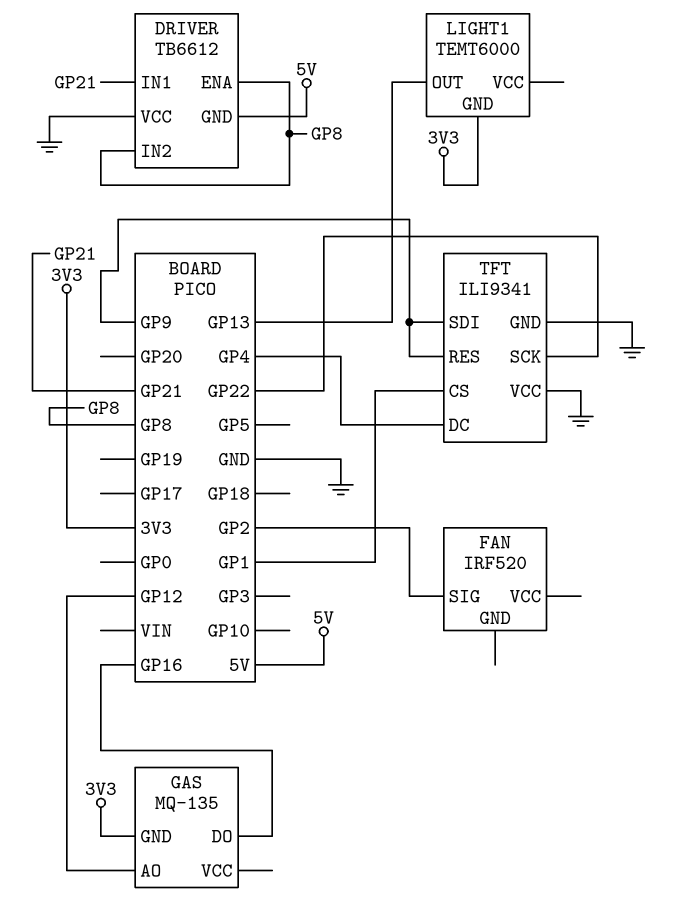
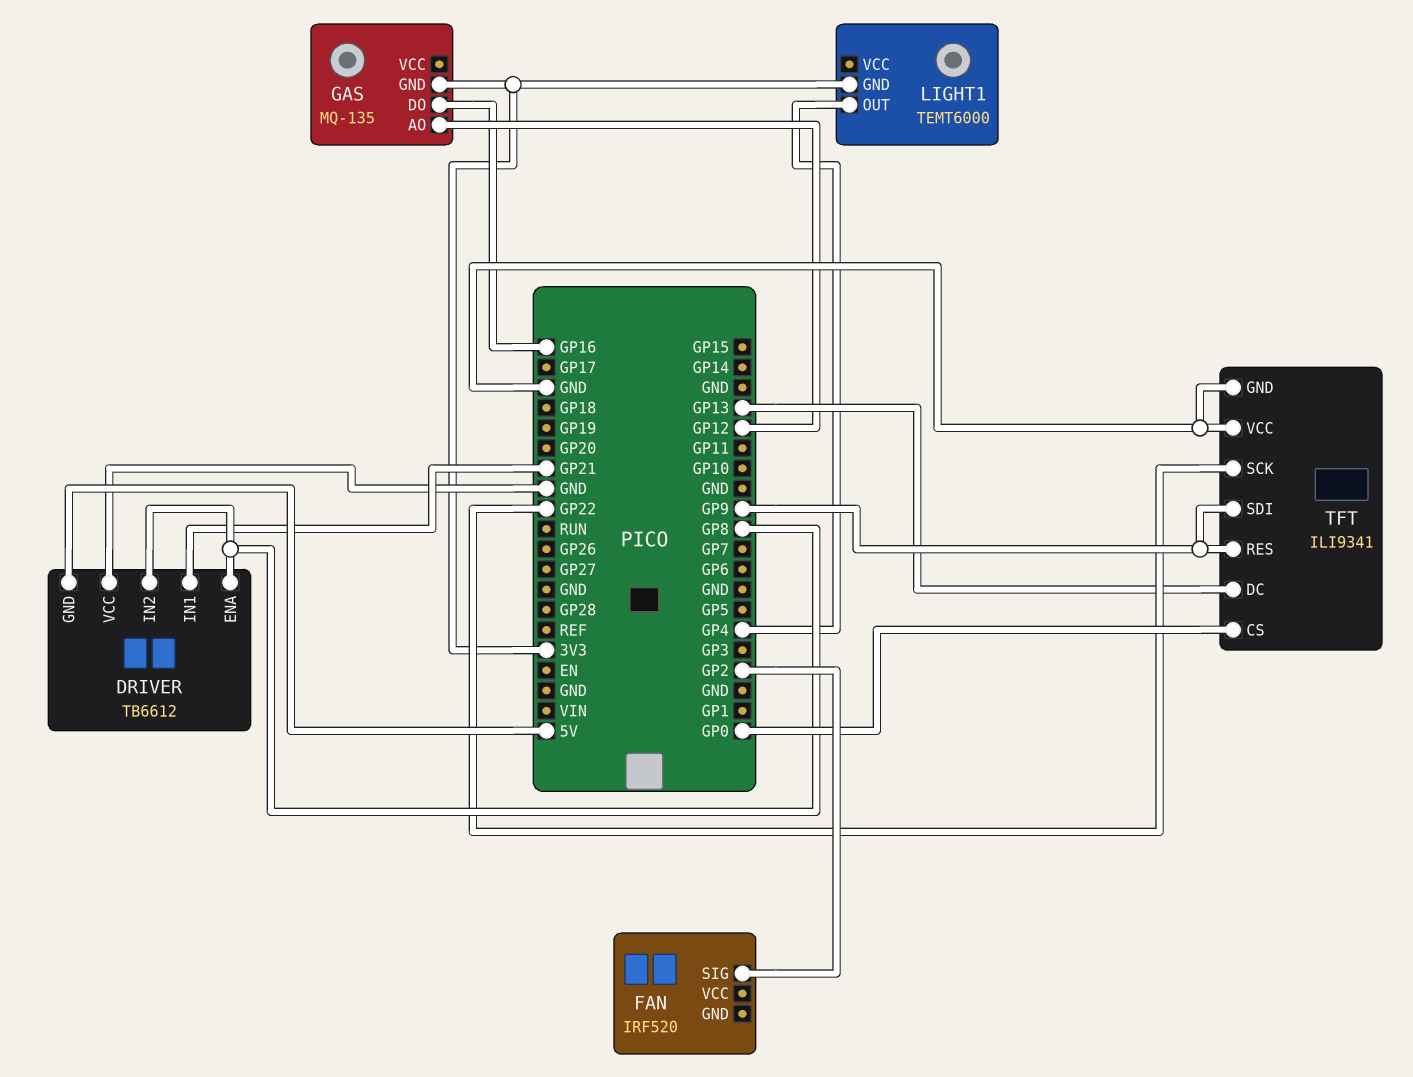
LIGHT1 pin OUT: GP13 -> GP4
TFT pin CS: GP1 -> GP0
TFT pin DC: GP4 -> GP13

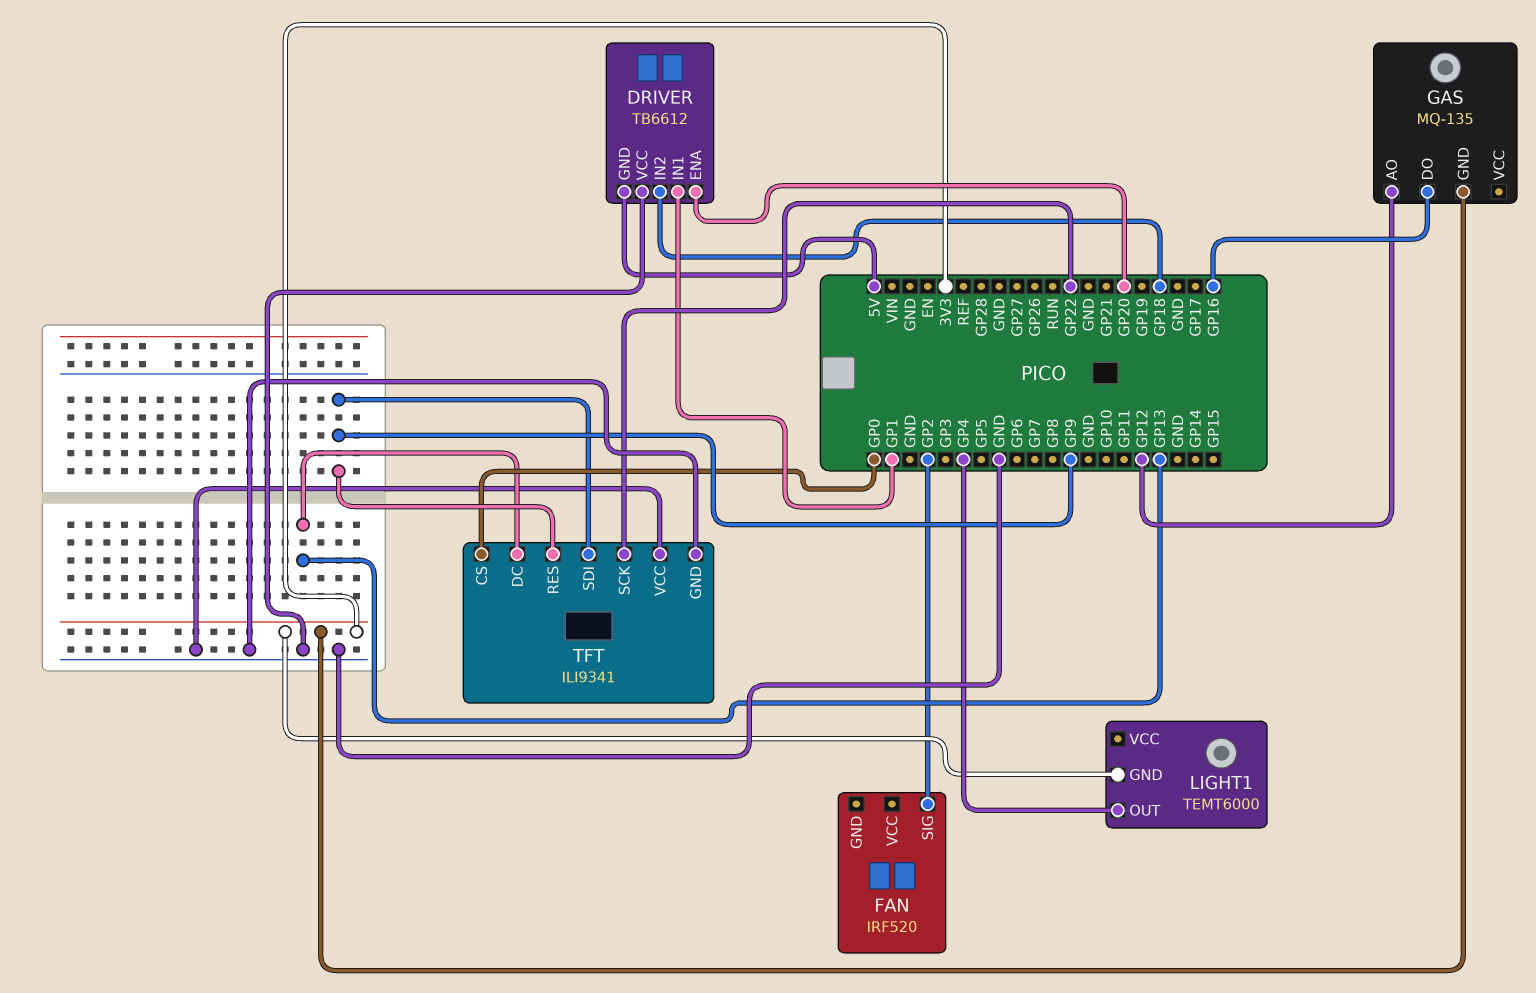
DRIVER pin ENA: GP8 -> GP20
DRIVER pin IN1: GP21 -> GP1
DRIVER pin IN2: GP8 -> GP18

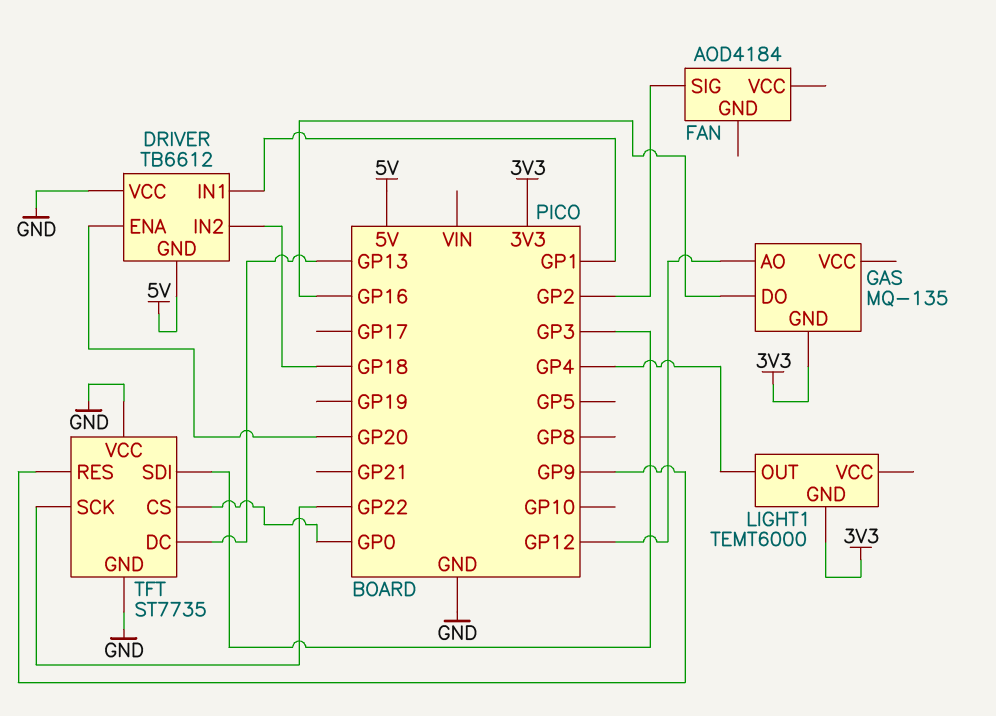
FAN: IRF520 -> AOD4184
TFT: ILI9341 -> ST7735
TFT pin SDI: GP9 -> GP3

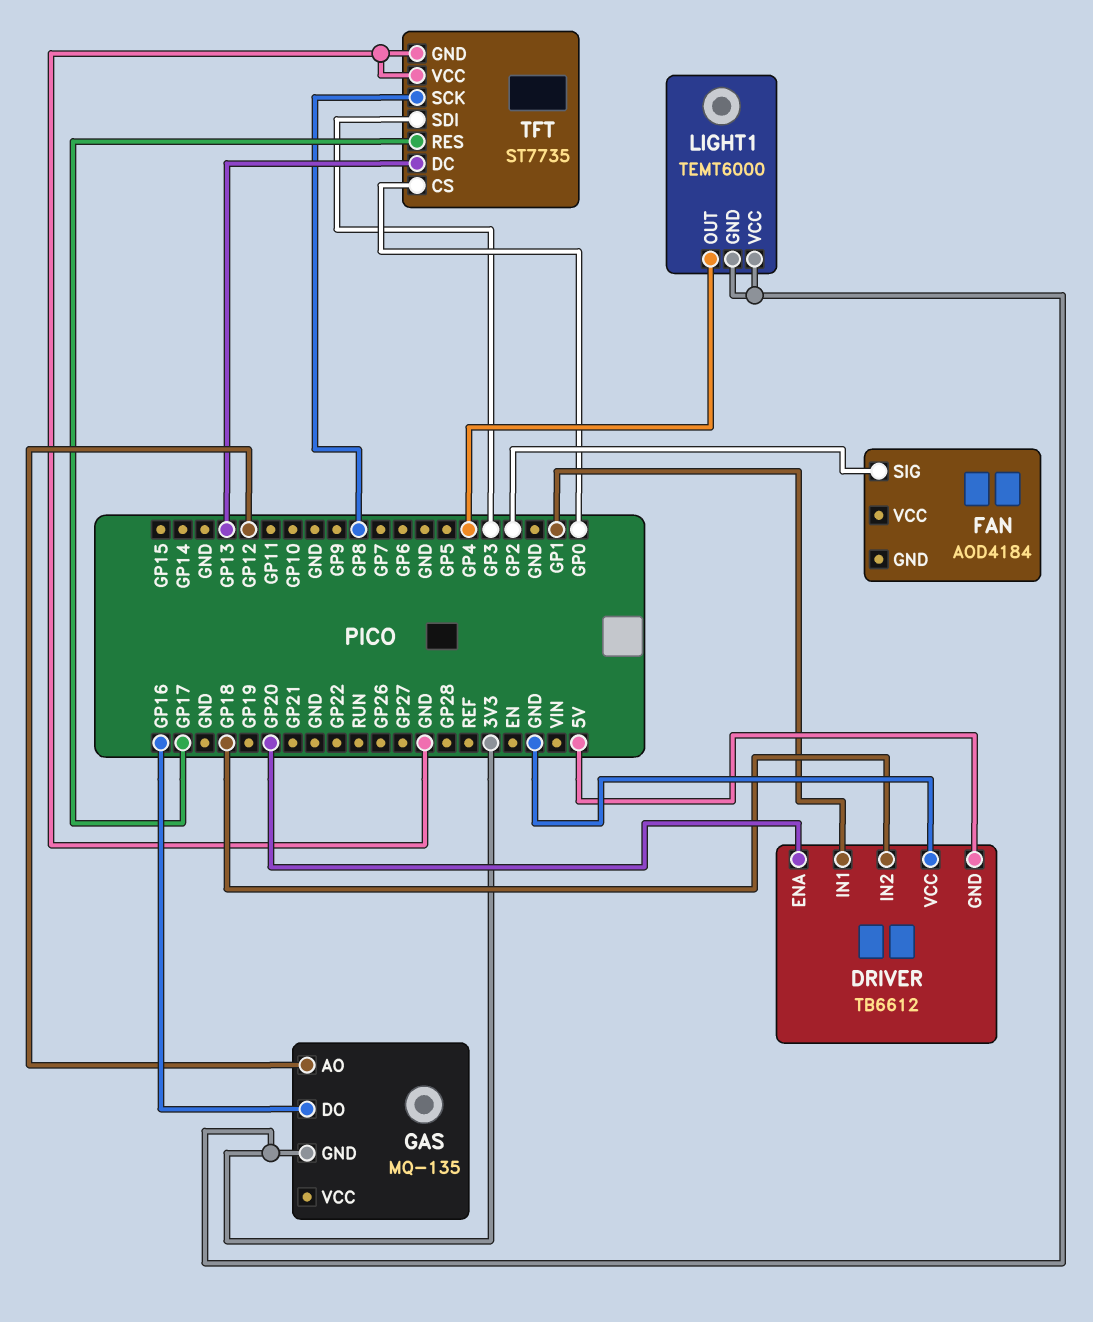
LIGHT1 pin VCC: none -> 3V3
TFT pin RES: GP9 -> GP17
TFT pin SCK: GP22 -> GP8

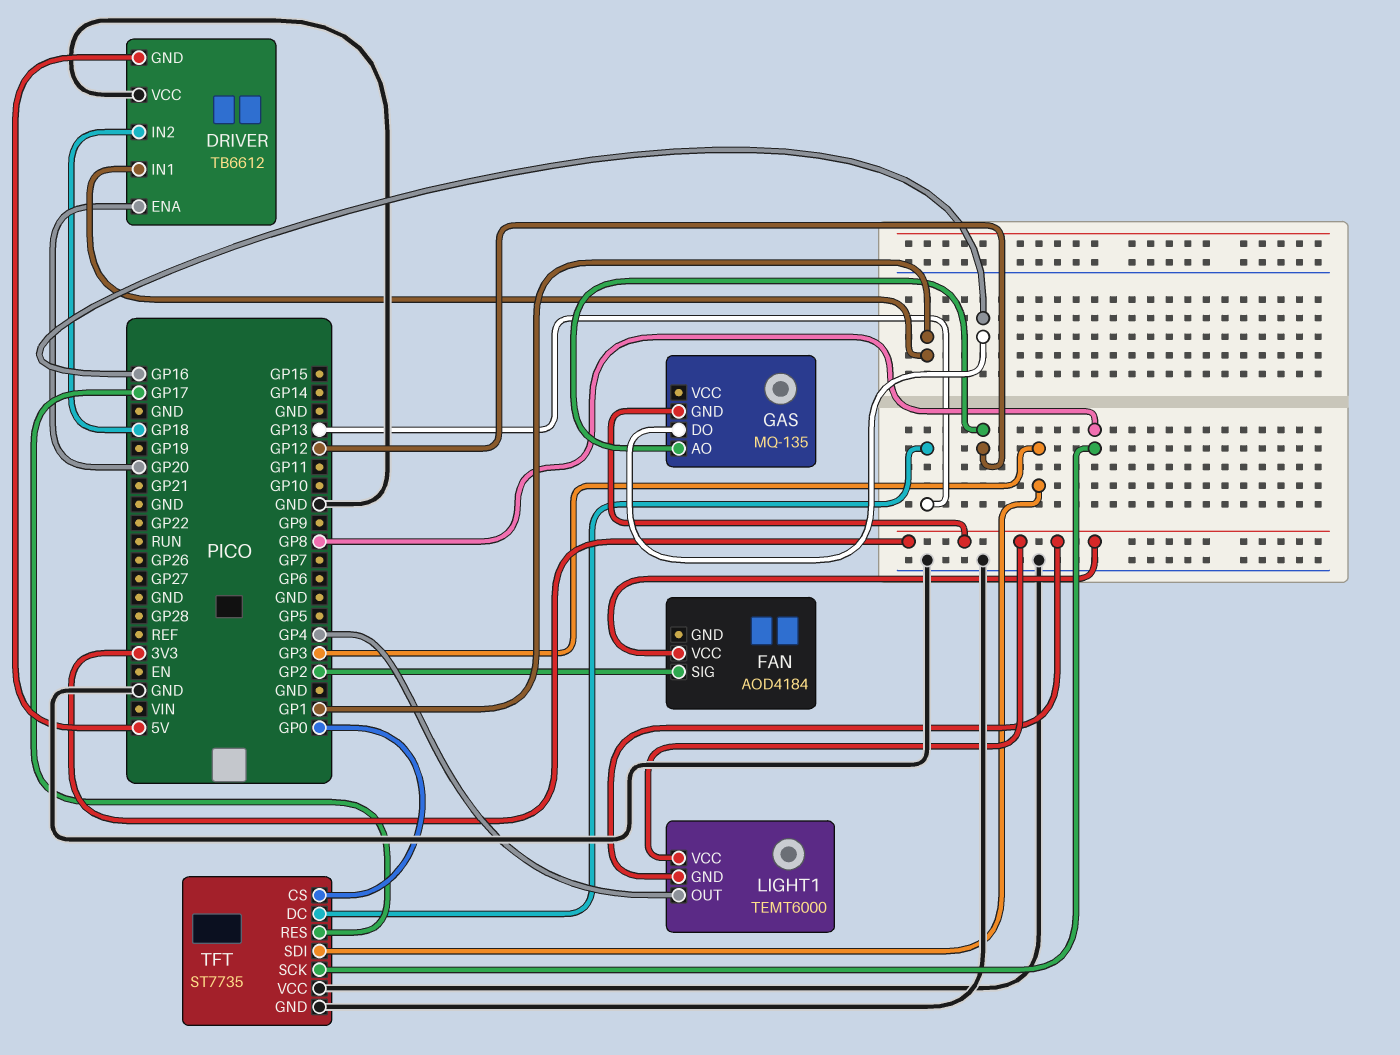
FAN pin VCC: none -> 3V3

